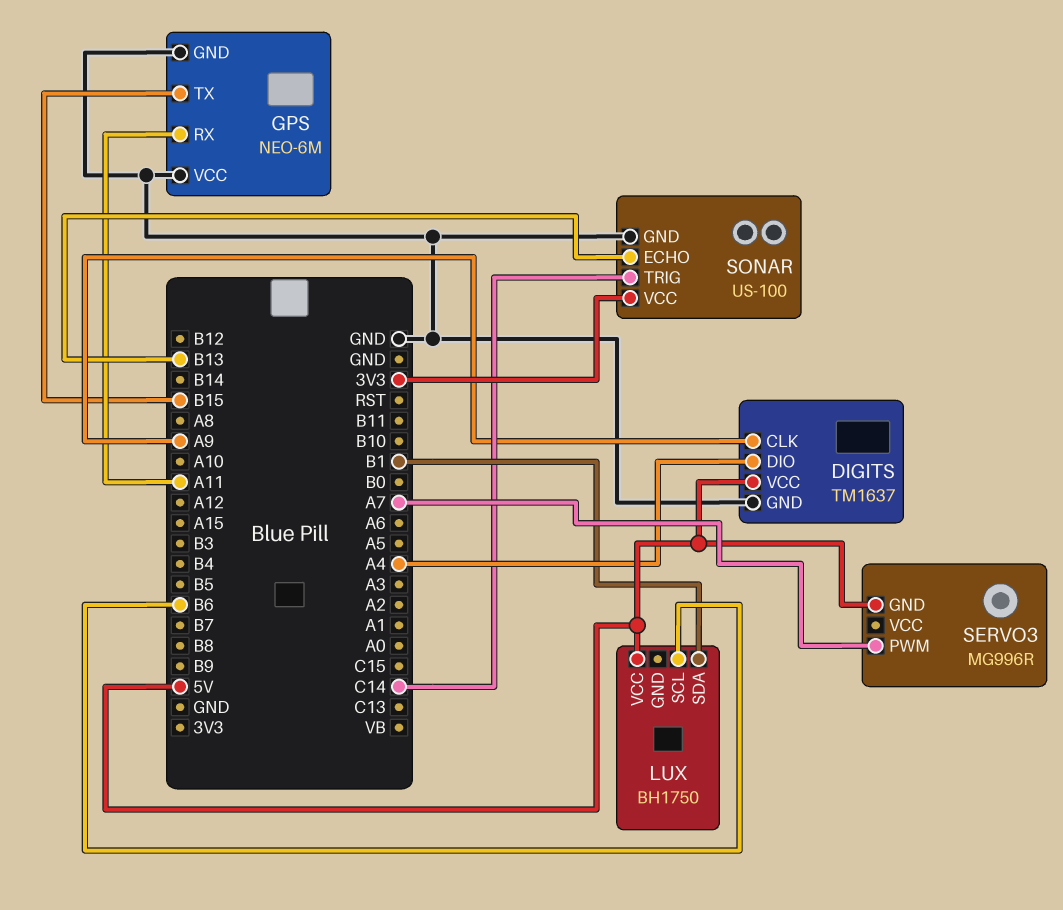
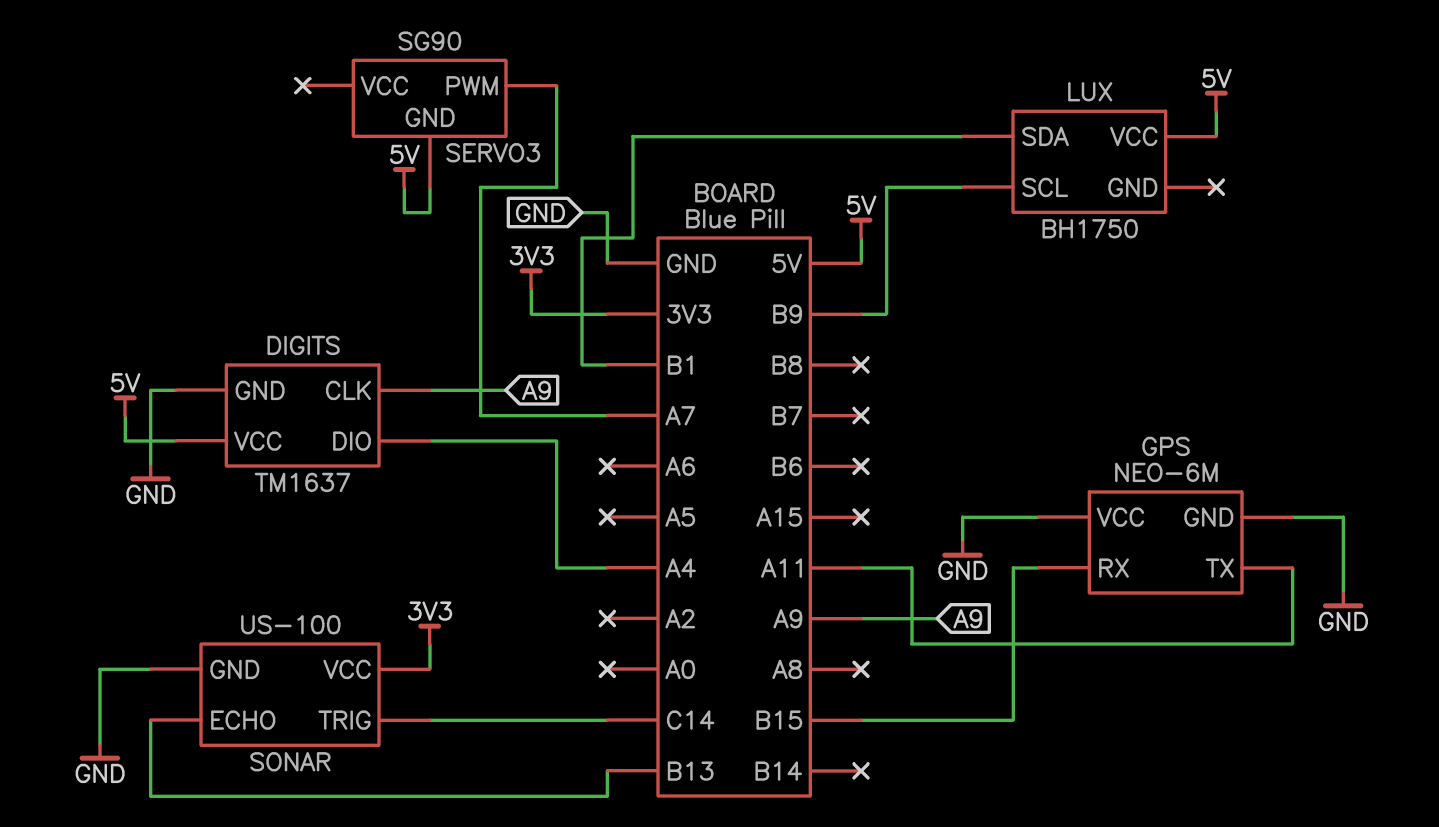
GPS pin RX: A11 -> B15
GPS pin TX: B15 -> A11
LUX pin SCL: B6 -> B9
SERVO3: MG996R -> SG90

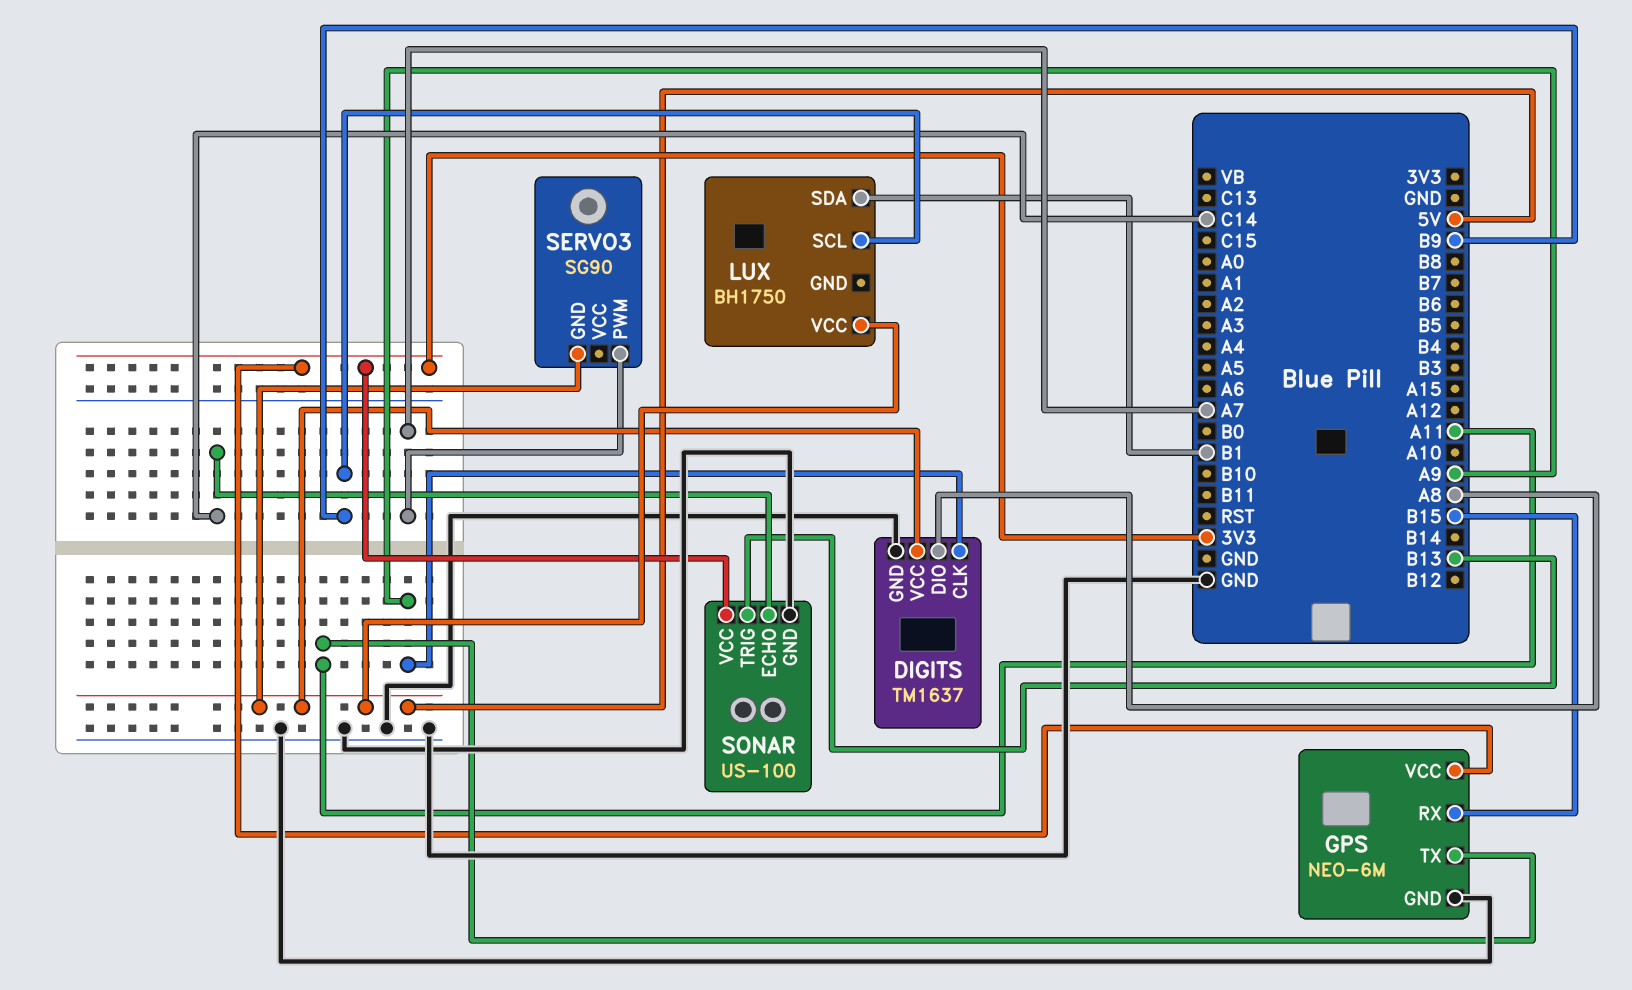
DIGITS pin DIO: A4 -> A8
GPS pin VCC: GND -> 3V3
SONAR pin ECHO: B13 -> C14
SONAR pin TRIG: C14 -> B13

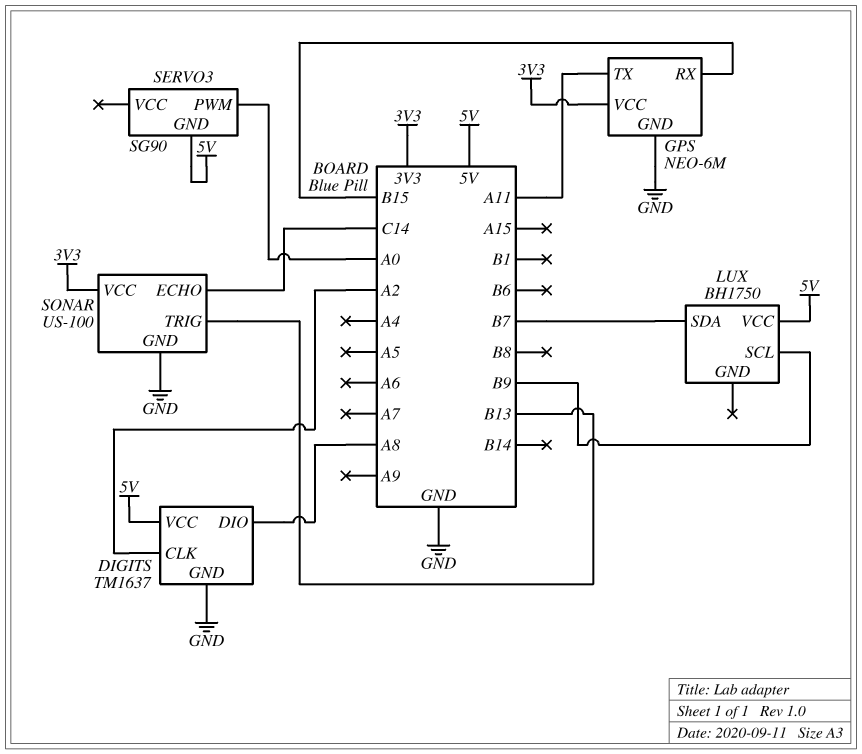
DIGITS pin CLK: A9 -> A2
LUX pin SDA: B1 -> B7
SERVO3 pin PWM: A7 -> A0

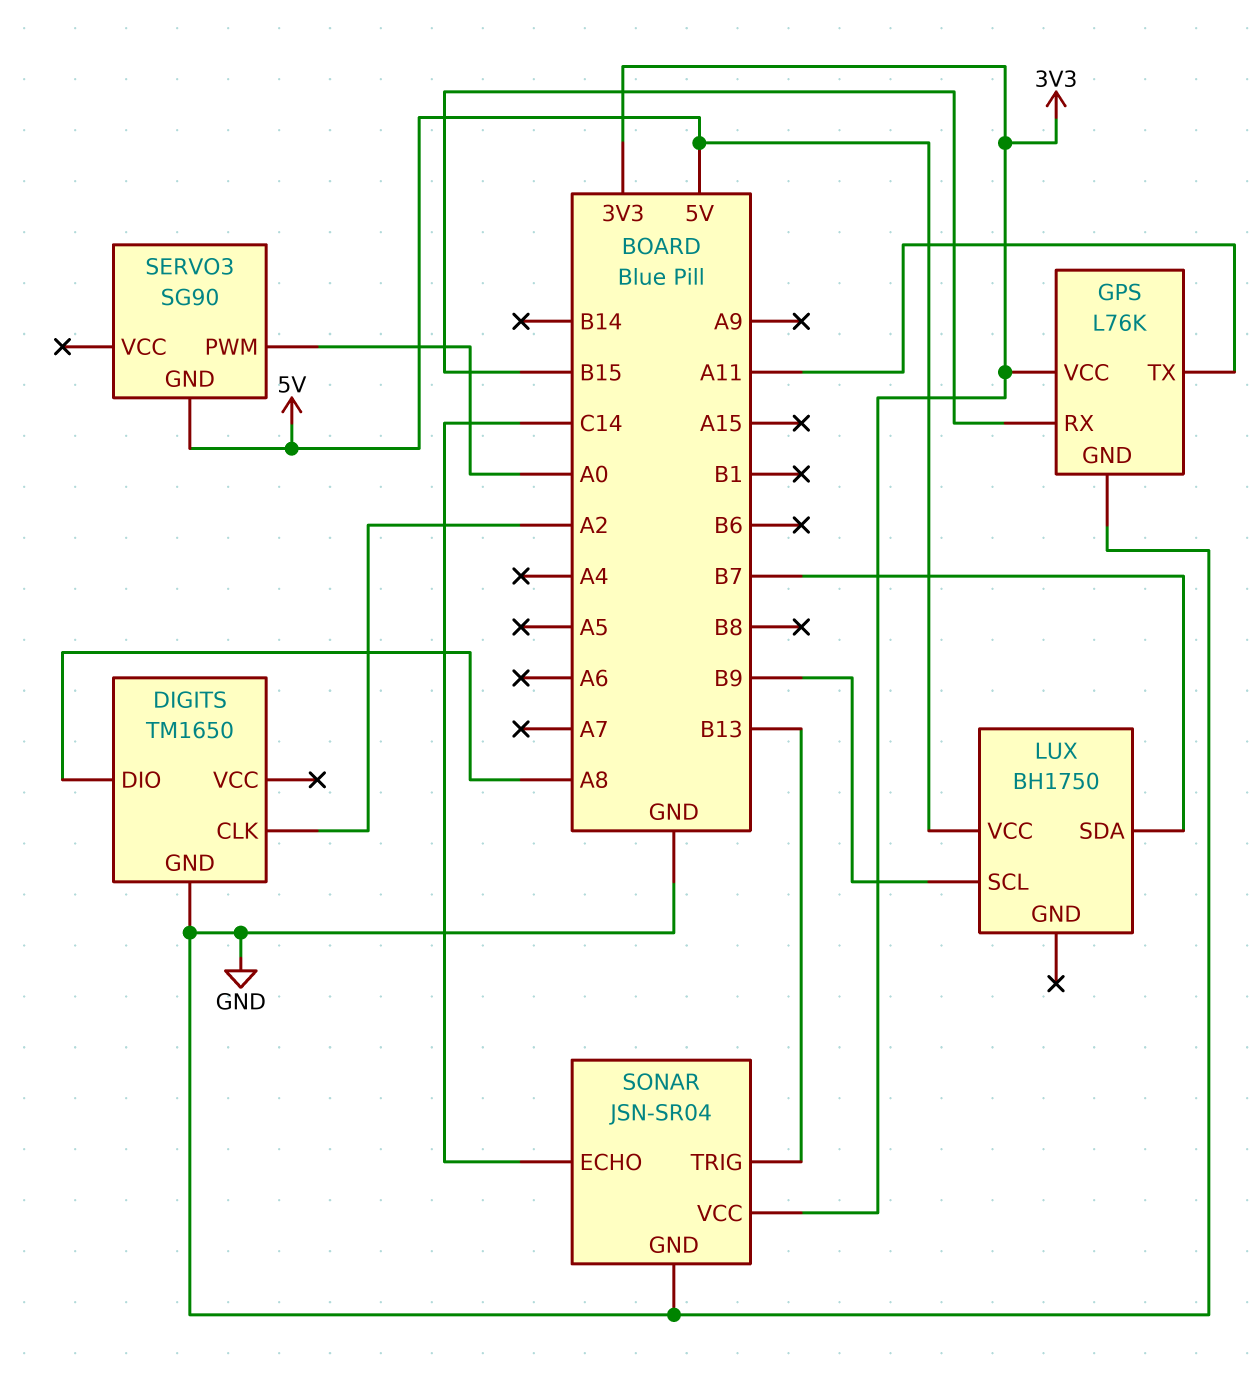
DIGITS: TM1637 -> TM1650
DIGITS pin VCC: 5V -> none
GPS: NEO-6M -> L76K
SONAR: US-100 -> JSN-SR04

